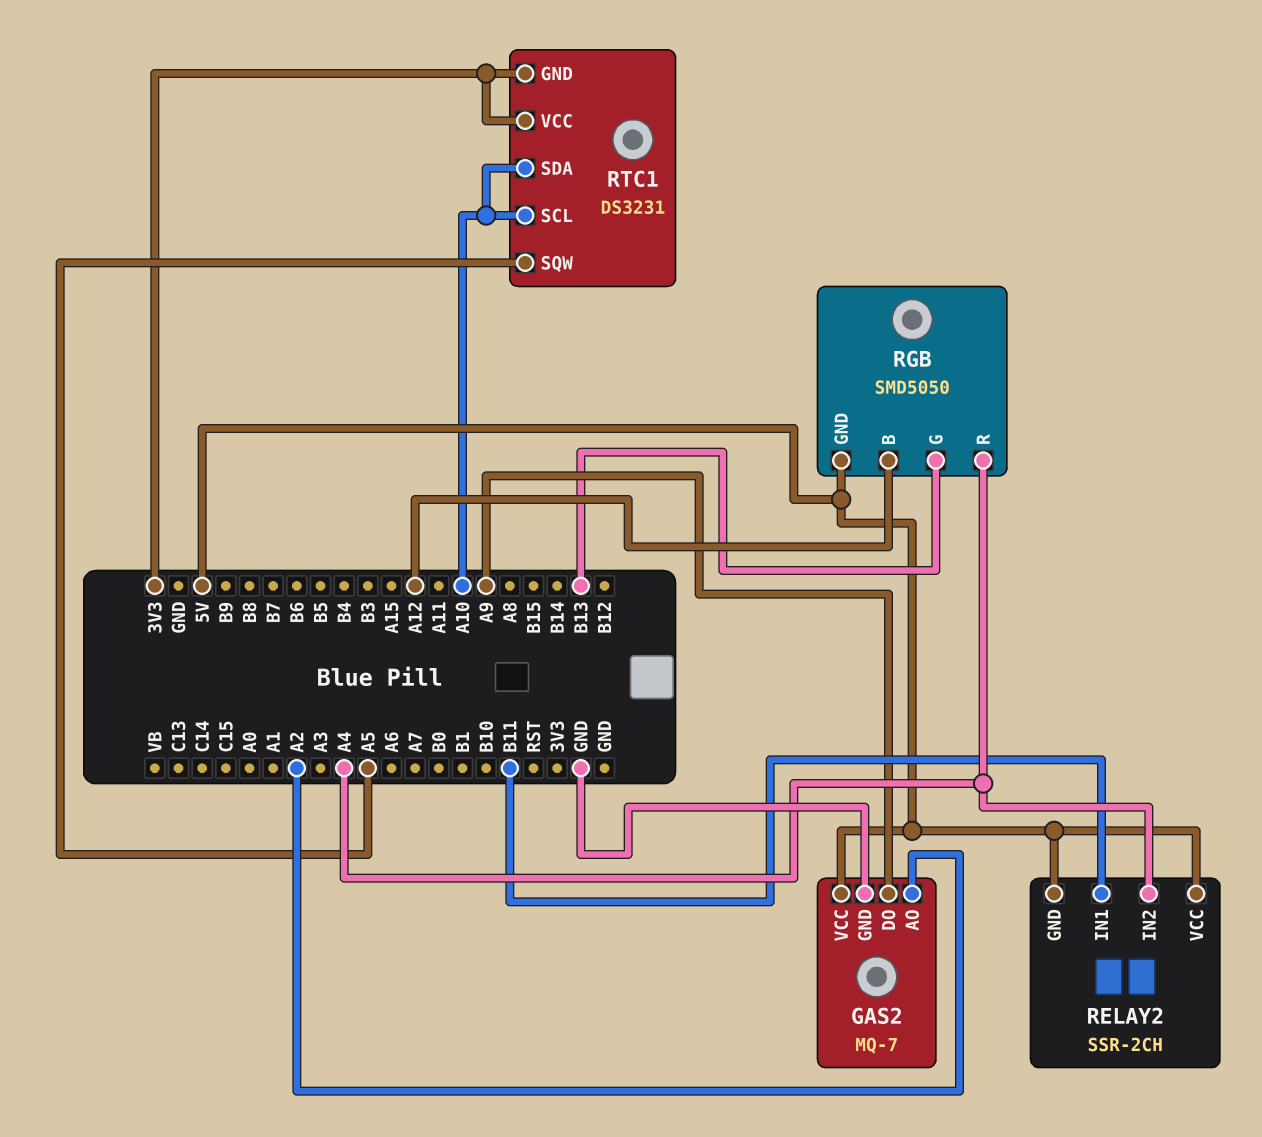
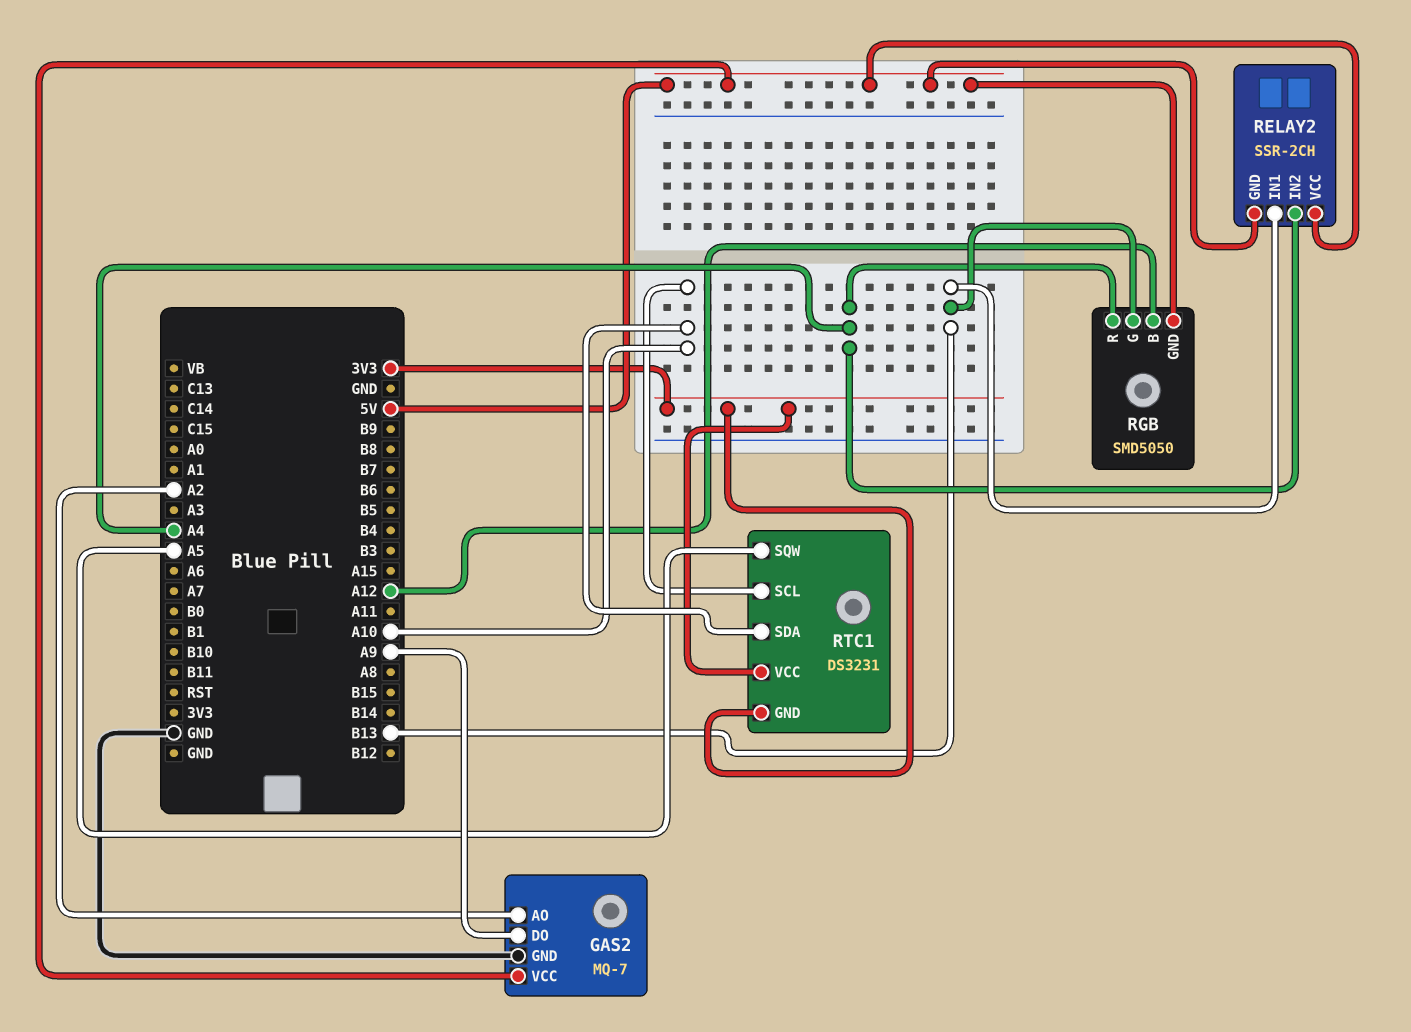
RELAY2 pin IN1: B11 -> B13

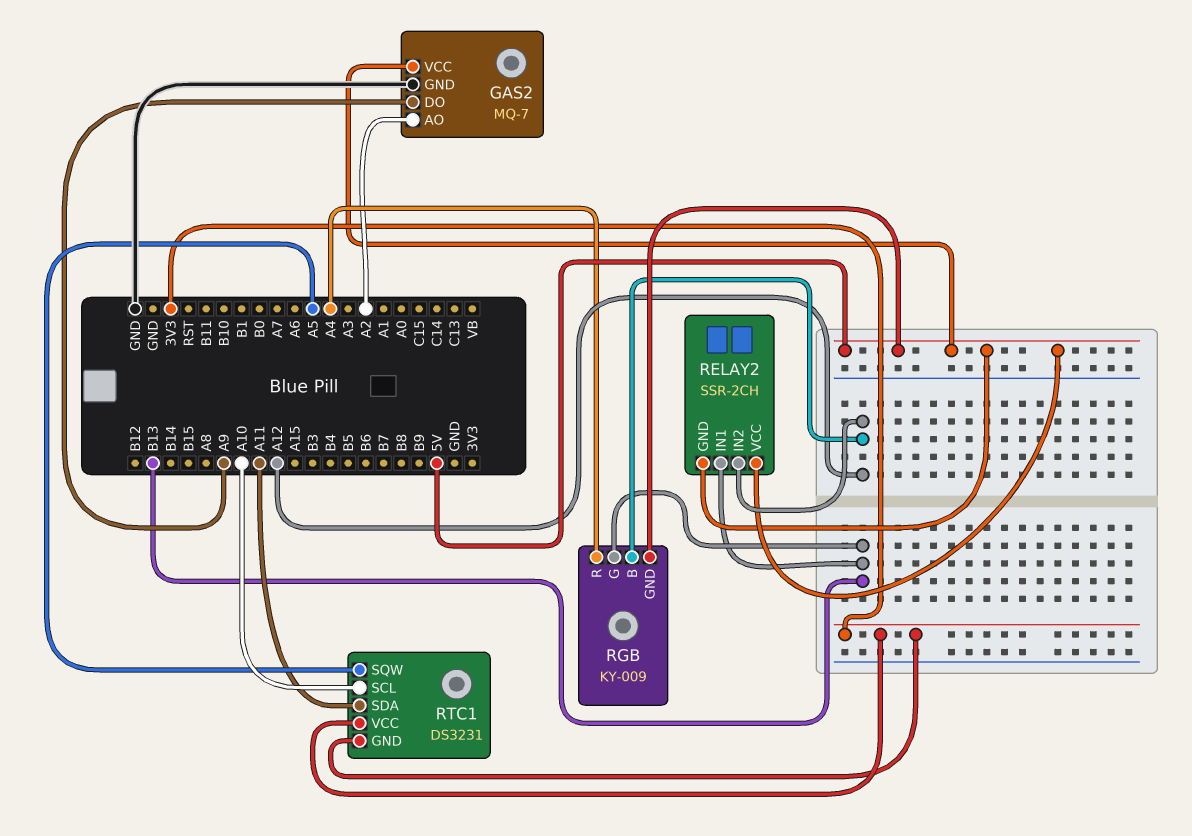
RELAY2 pin IN2: A4 -> A12
RGB: SMD5050 -> KY-009
RTC1 pin SDA: A10 -> A11

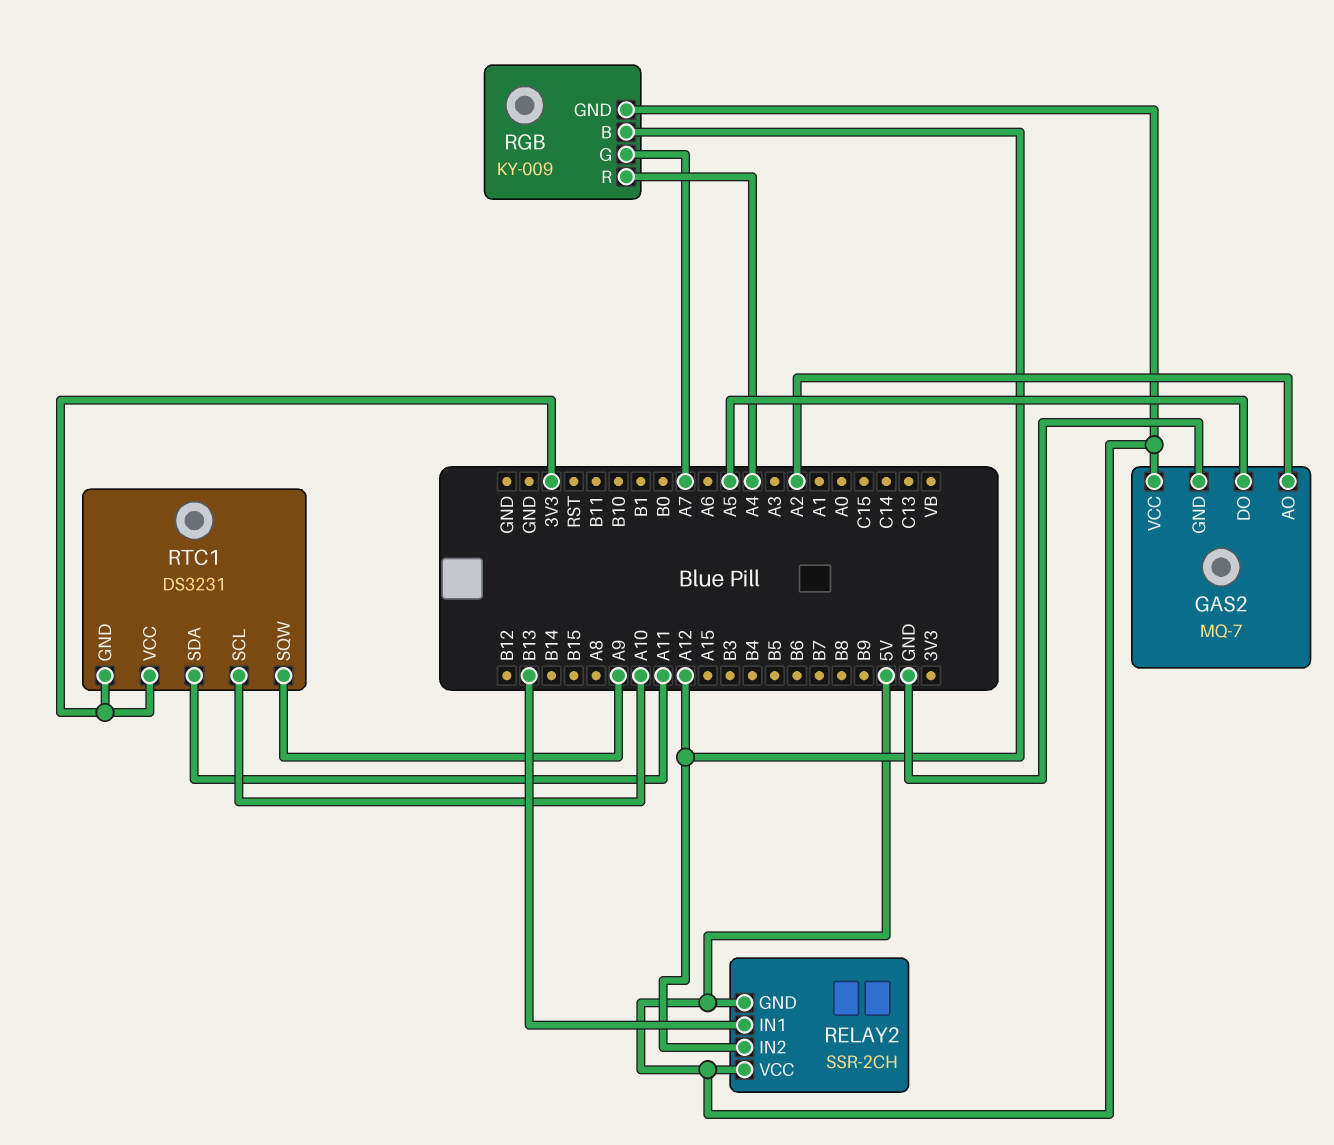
GAS2 pin DO: A9 -> A5
RGB pin G: B13 -> A7
RTC1 pin SQW: A5 -> A9

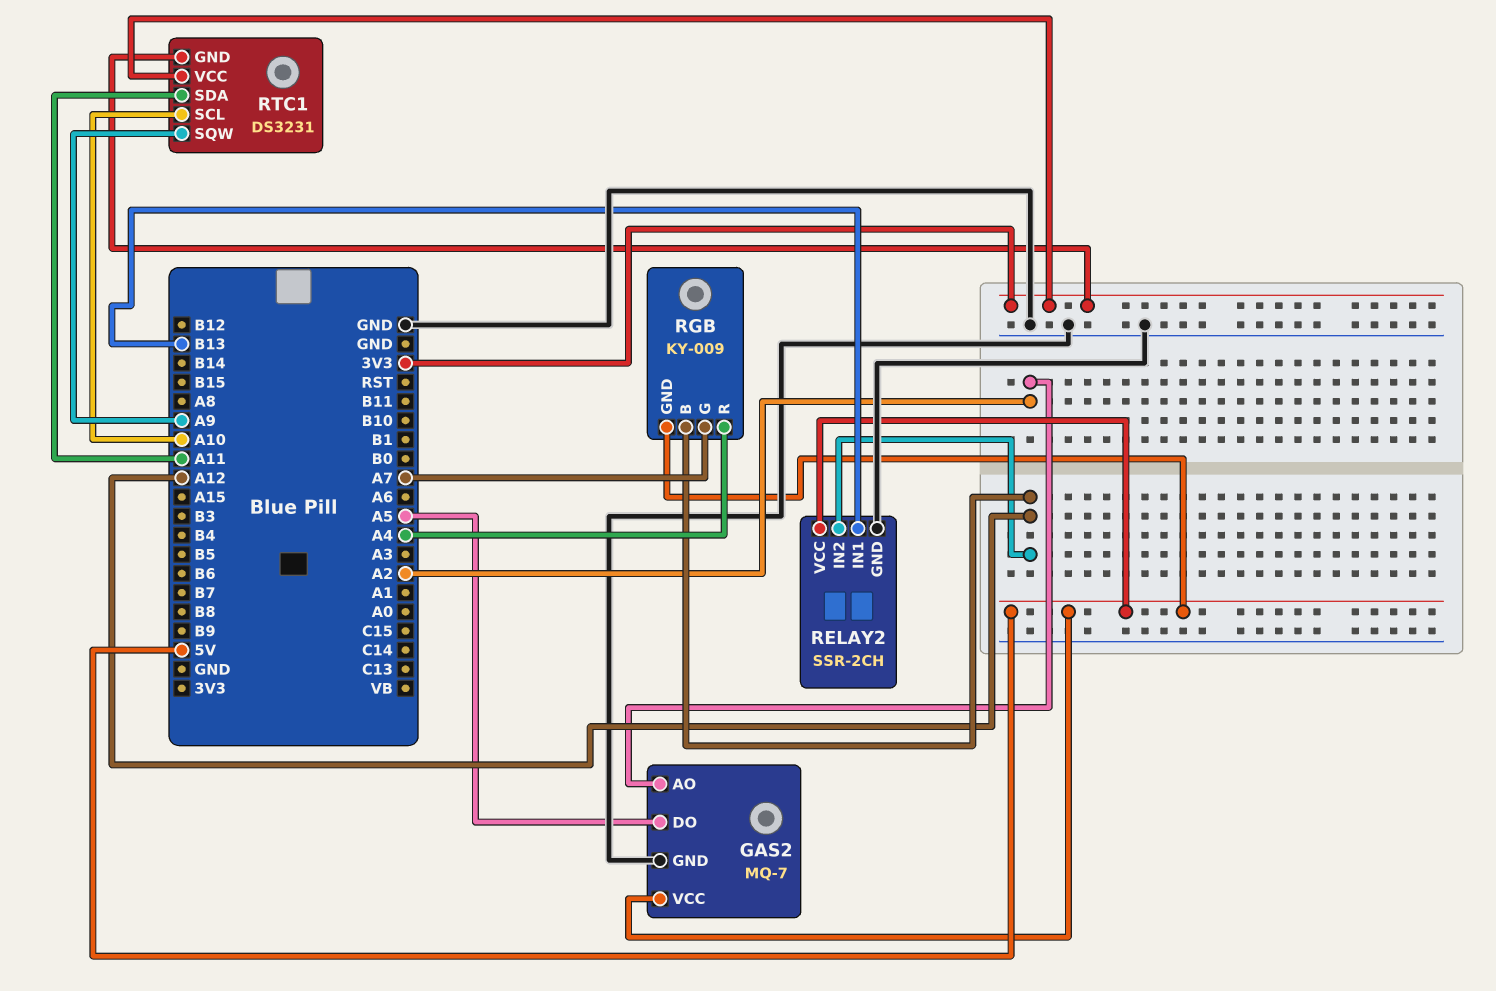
RELAY2 pin GND: 5V -> GND

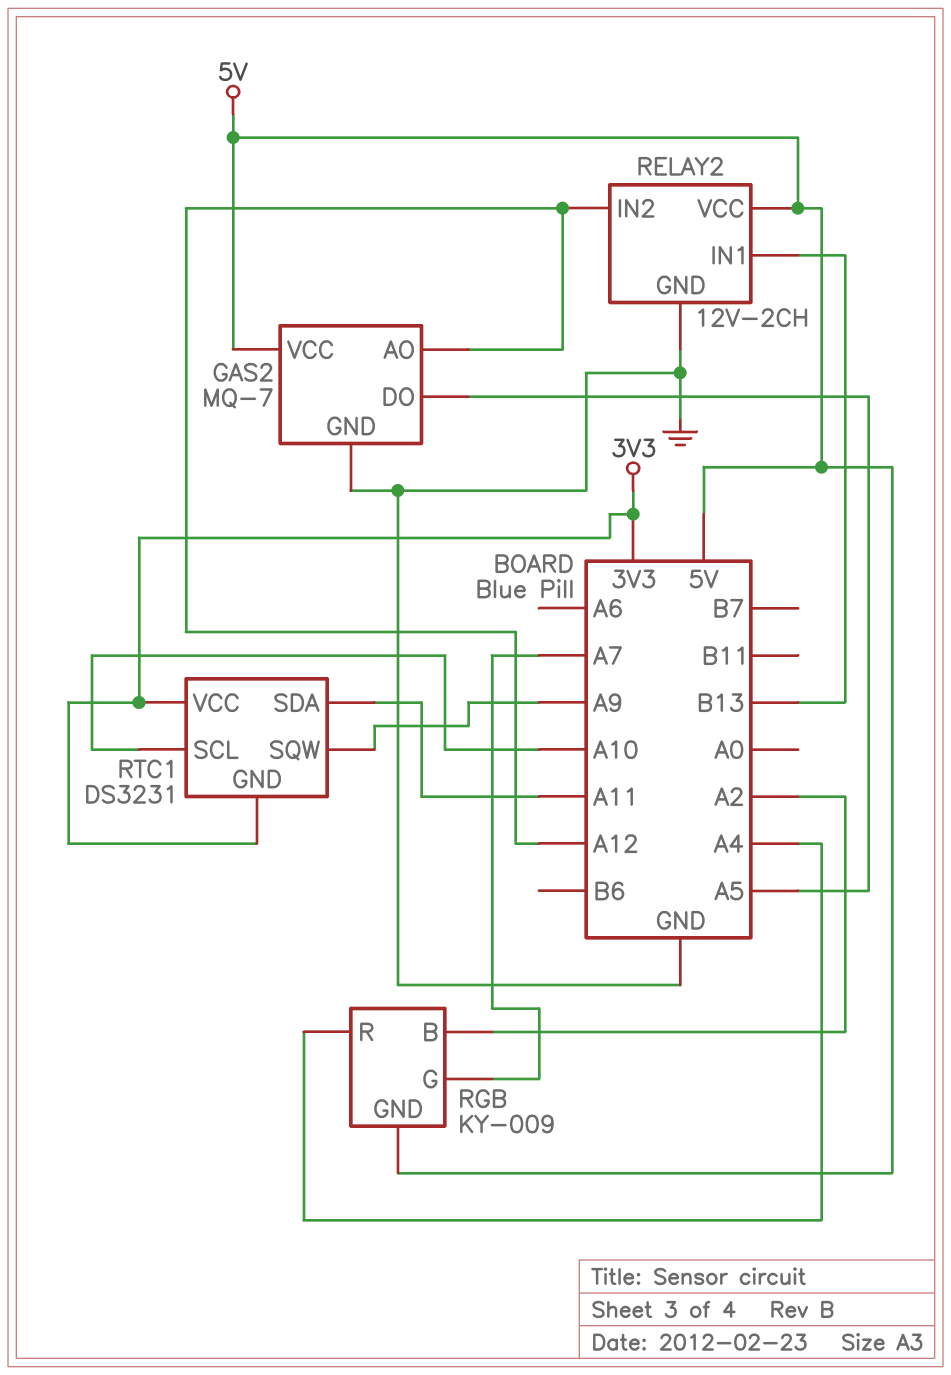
GAS2 pin AO: A2 -> A12
RELAY2: SSR-2CH -> 12V-2CH
RGB pin B: A12 -> A2

